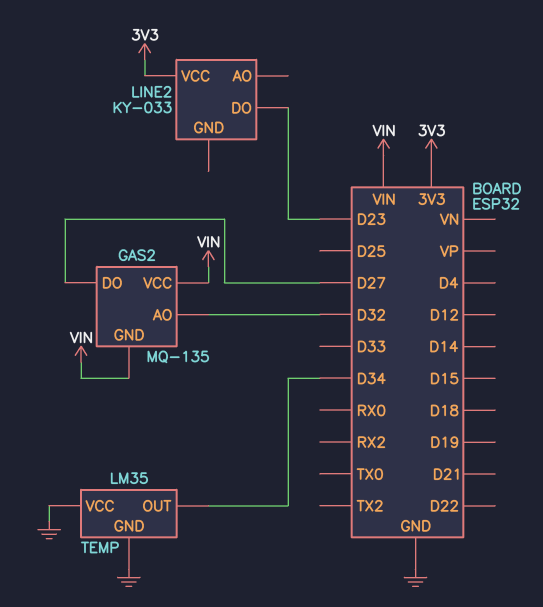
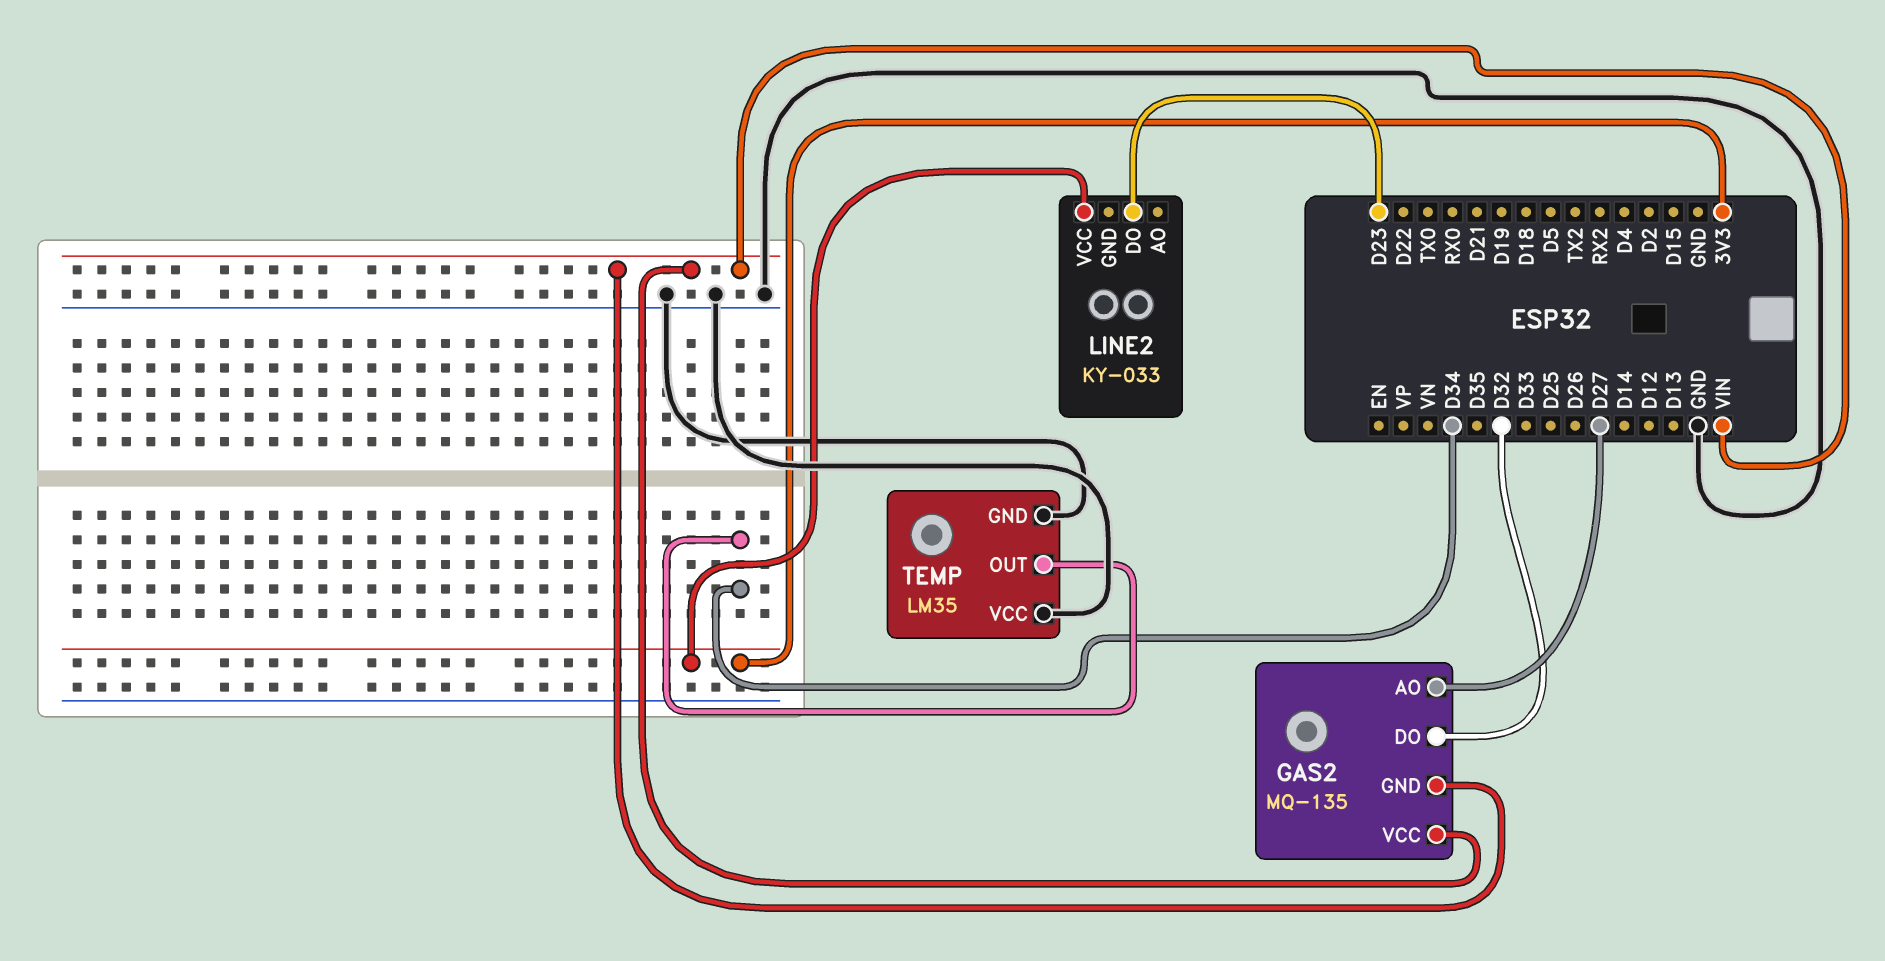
GAS2 pin AO: D32 -> D27
GAS2 pin DO: D27 -> D32

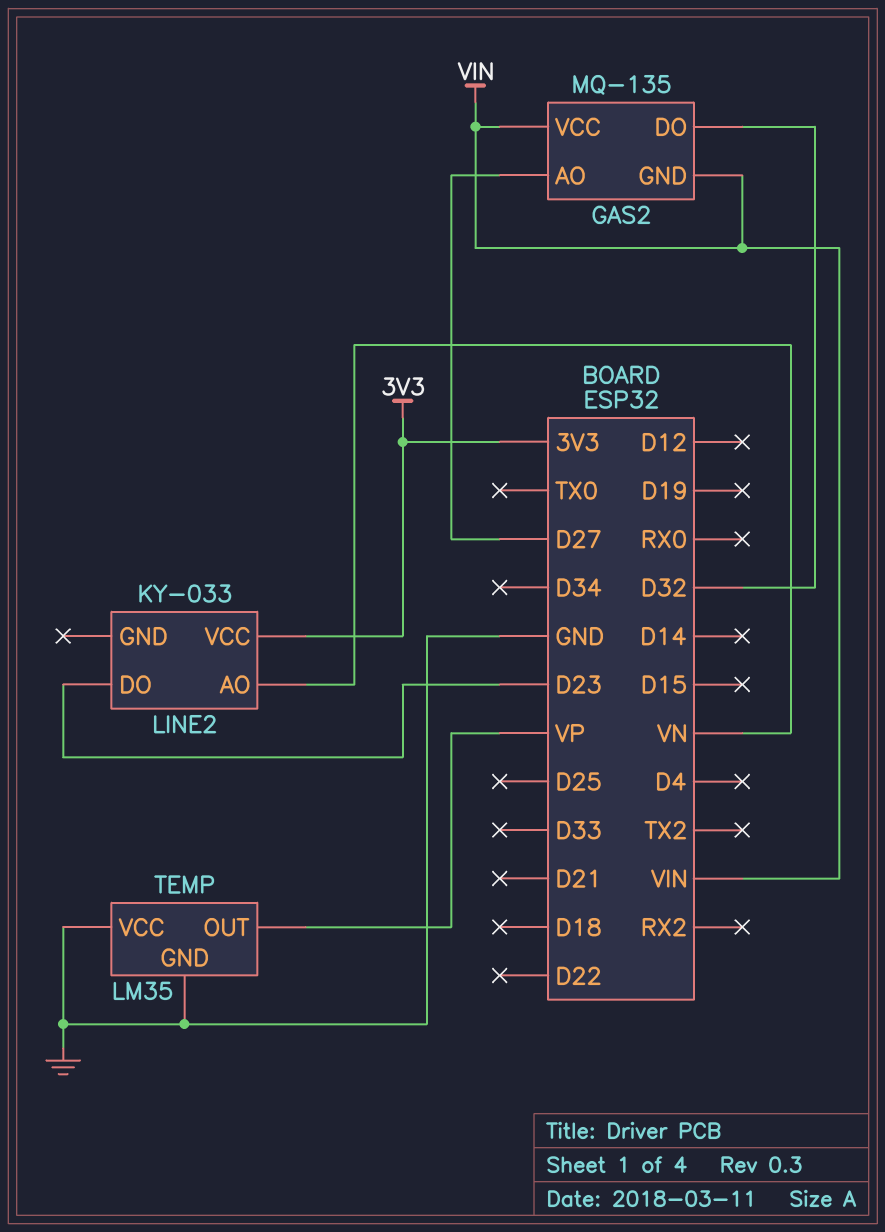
LINE2 pin AO: none -> VN
TEMP pin OUT: D34 -> VP

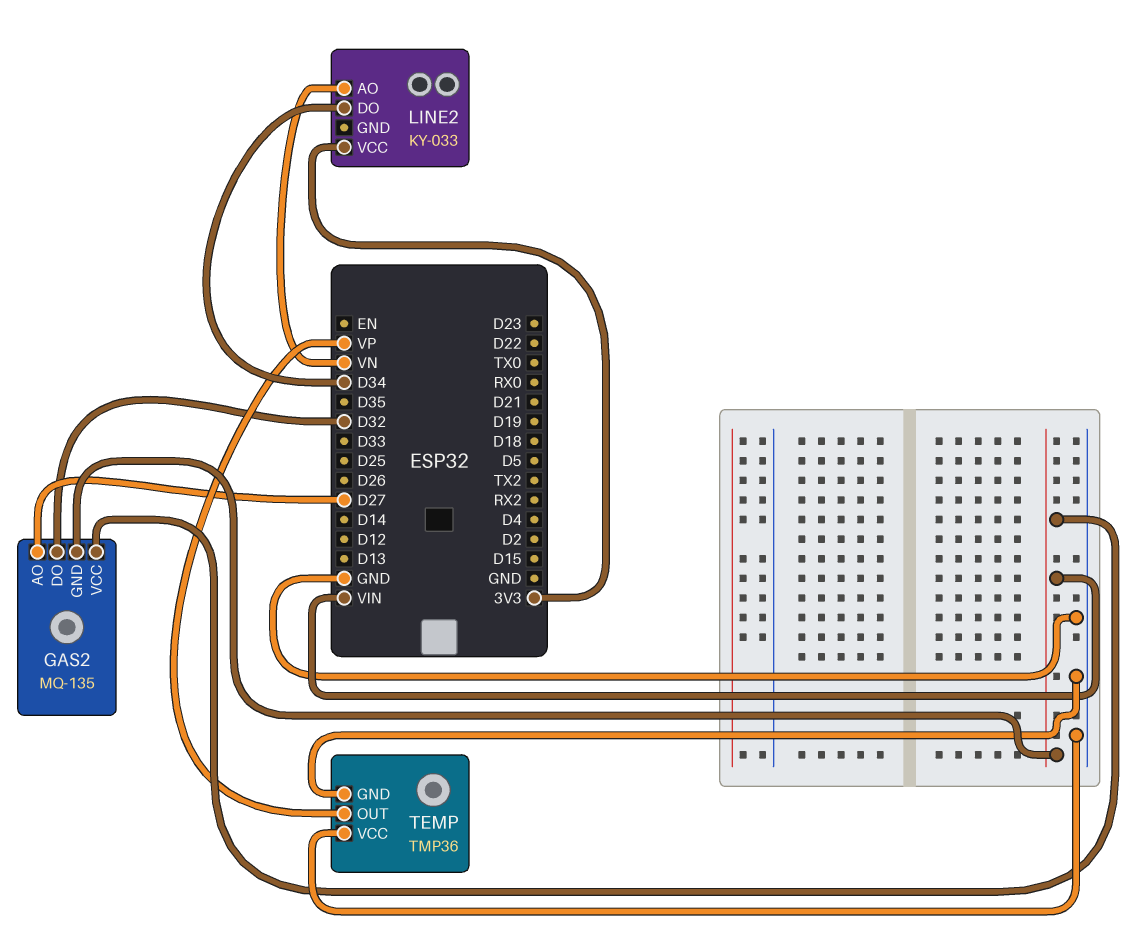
LINE2 pin DO: D23 -> D34
TEMP: LM35 -> TMP36

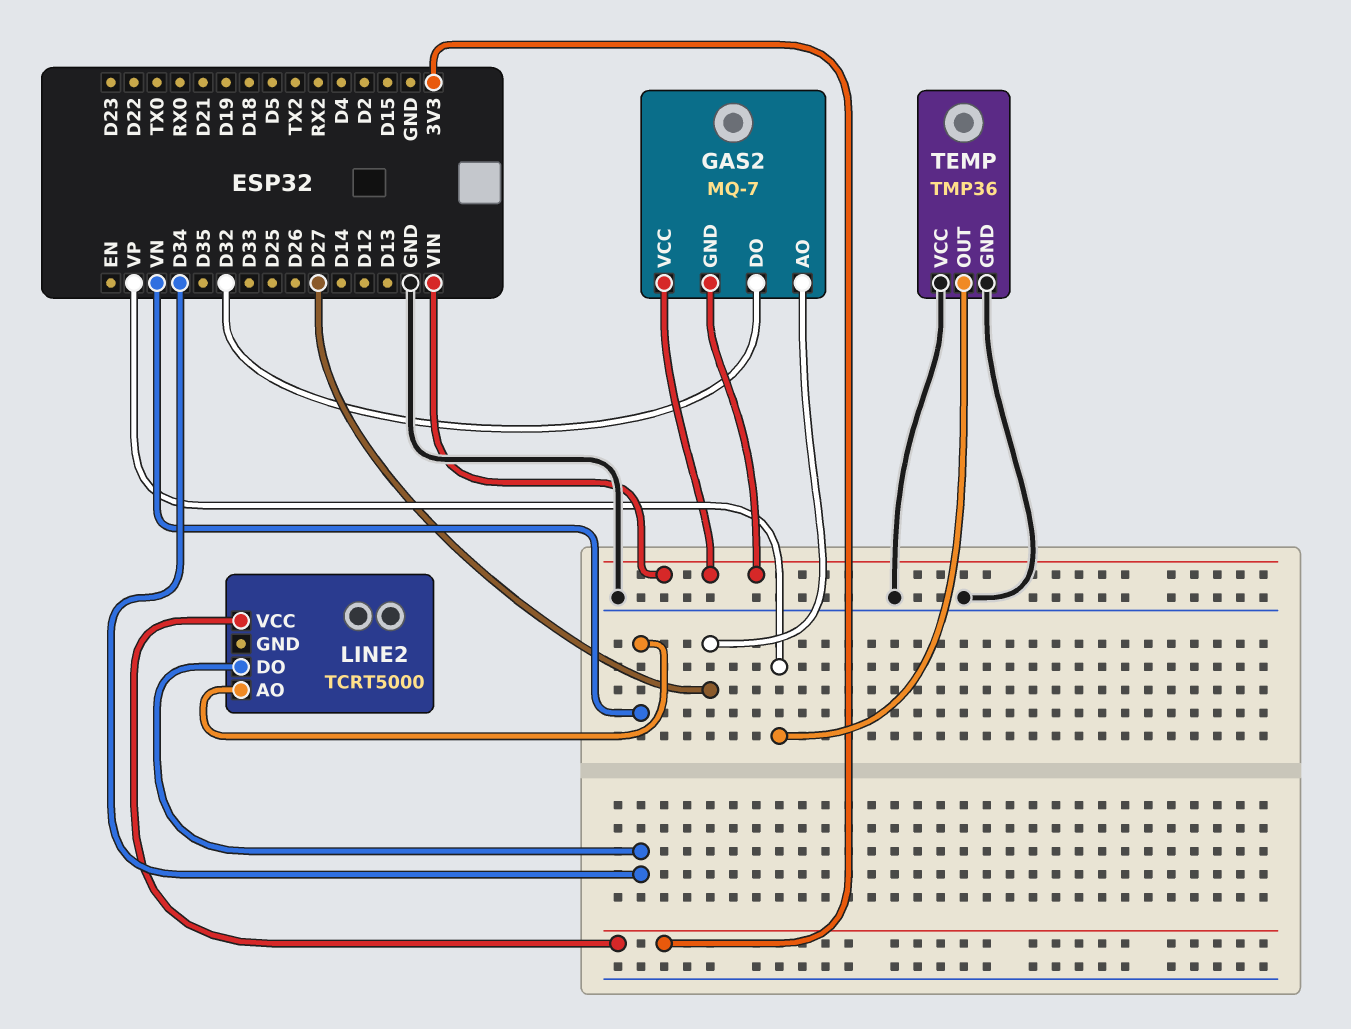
GAS2: MQ-135 -> MQ-7
LINE2: KY-033 -> TCRT5000

